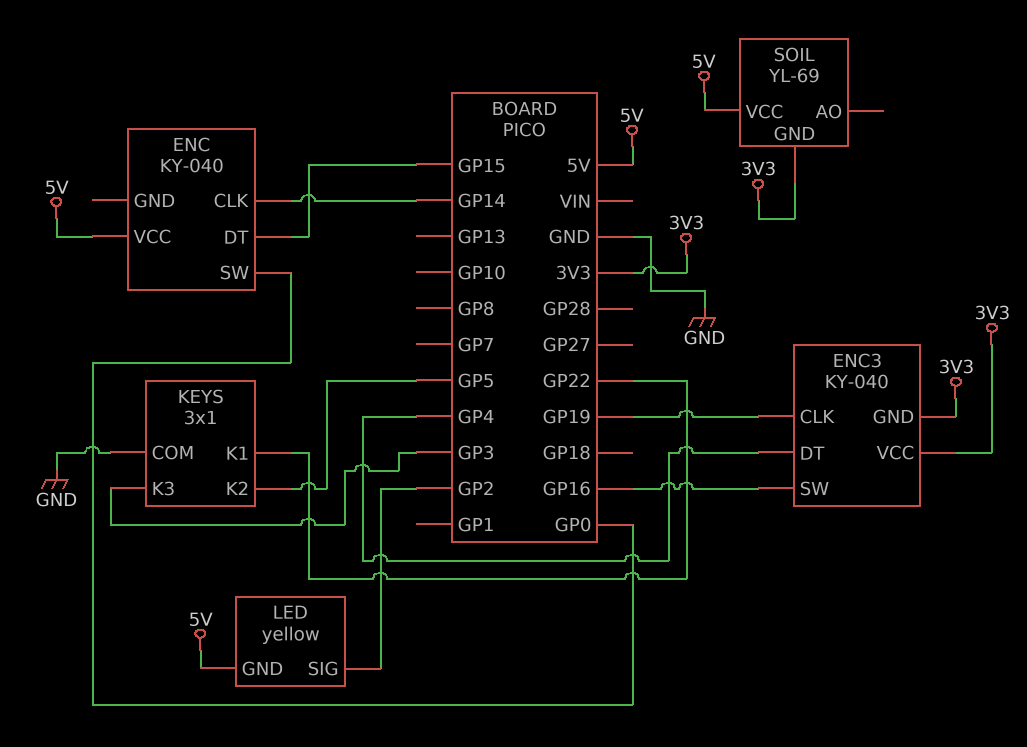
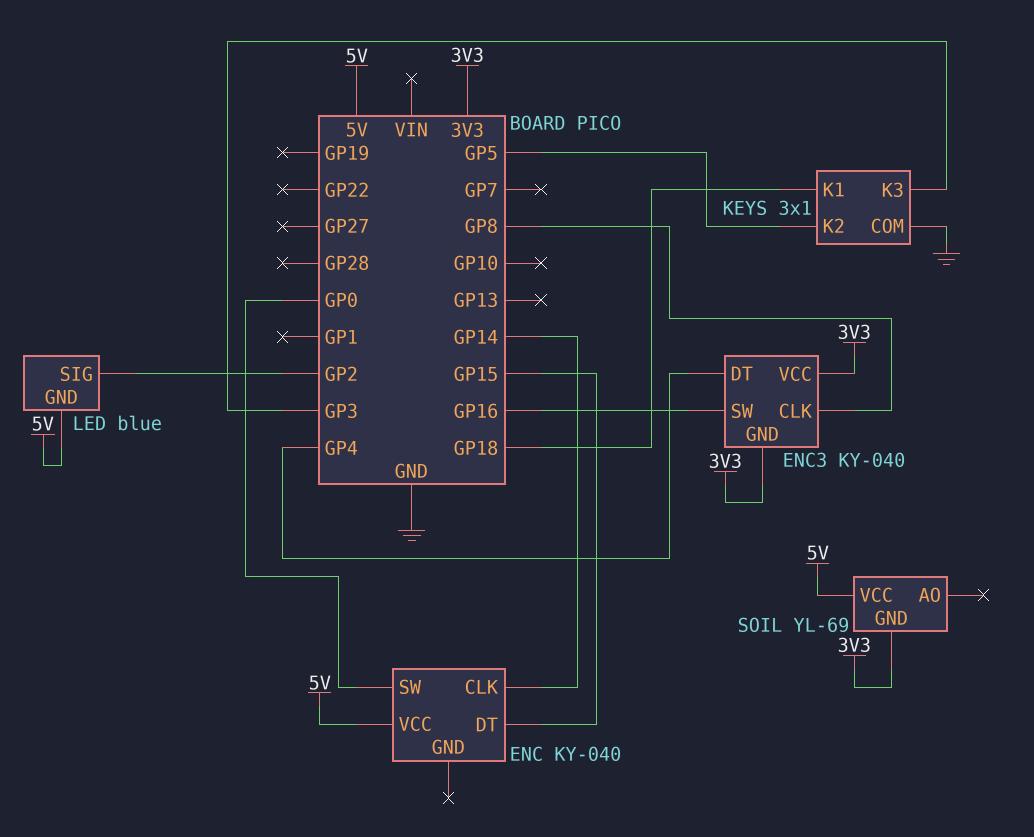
ENC3 pin CLK: GP19 -> GP8
KEYS pin K1: GP22 -> GP18
LED: yellow -> blue

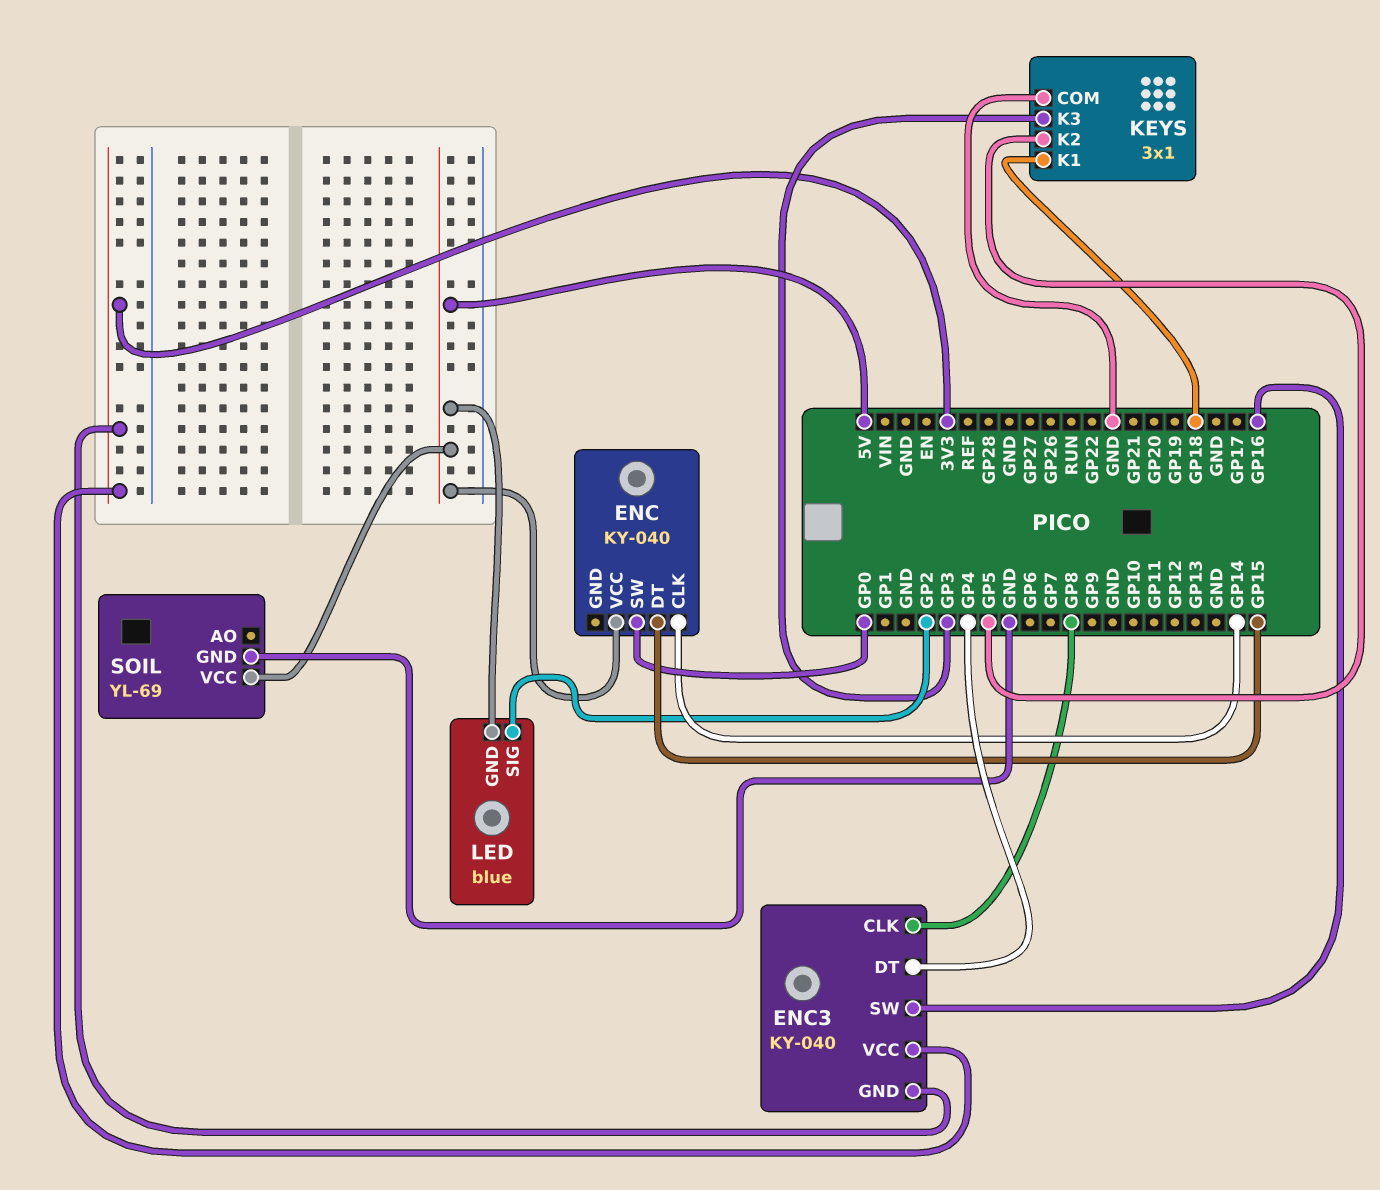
SOIL pin GND: 3V3 -> GND

